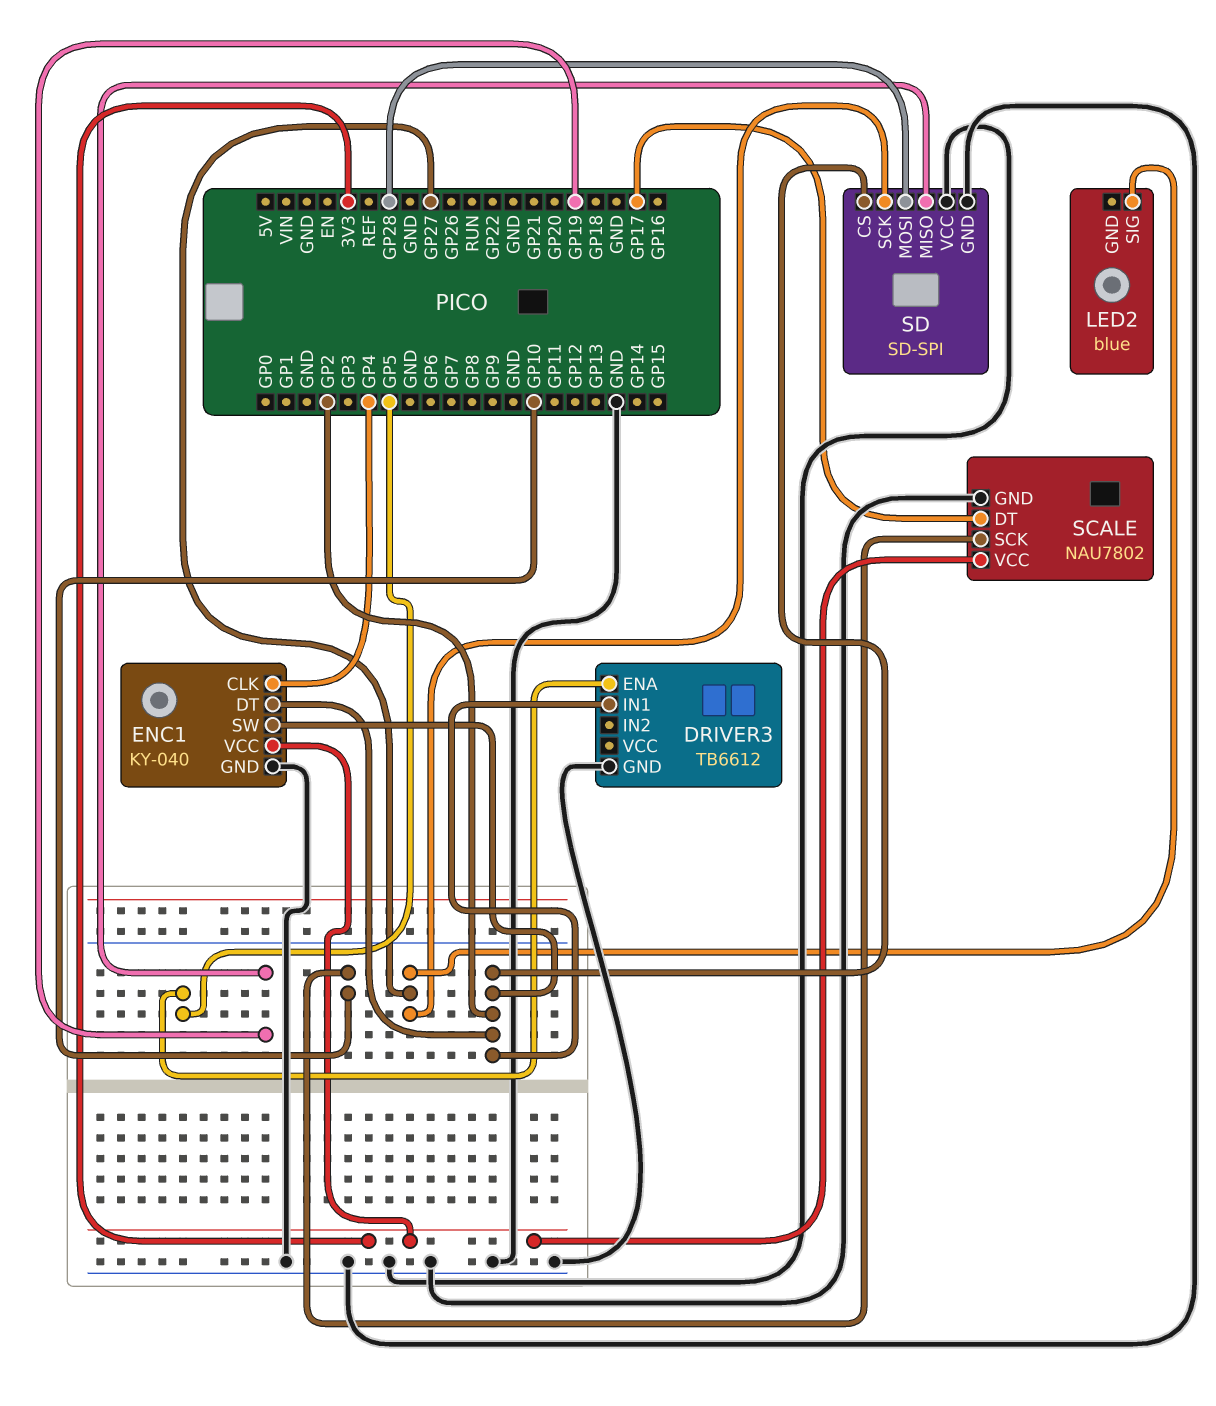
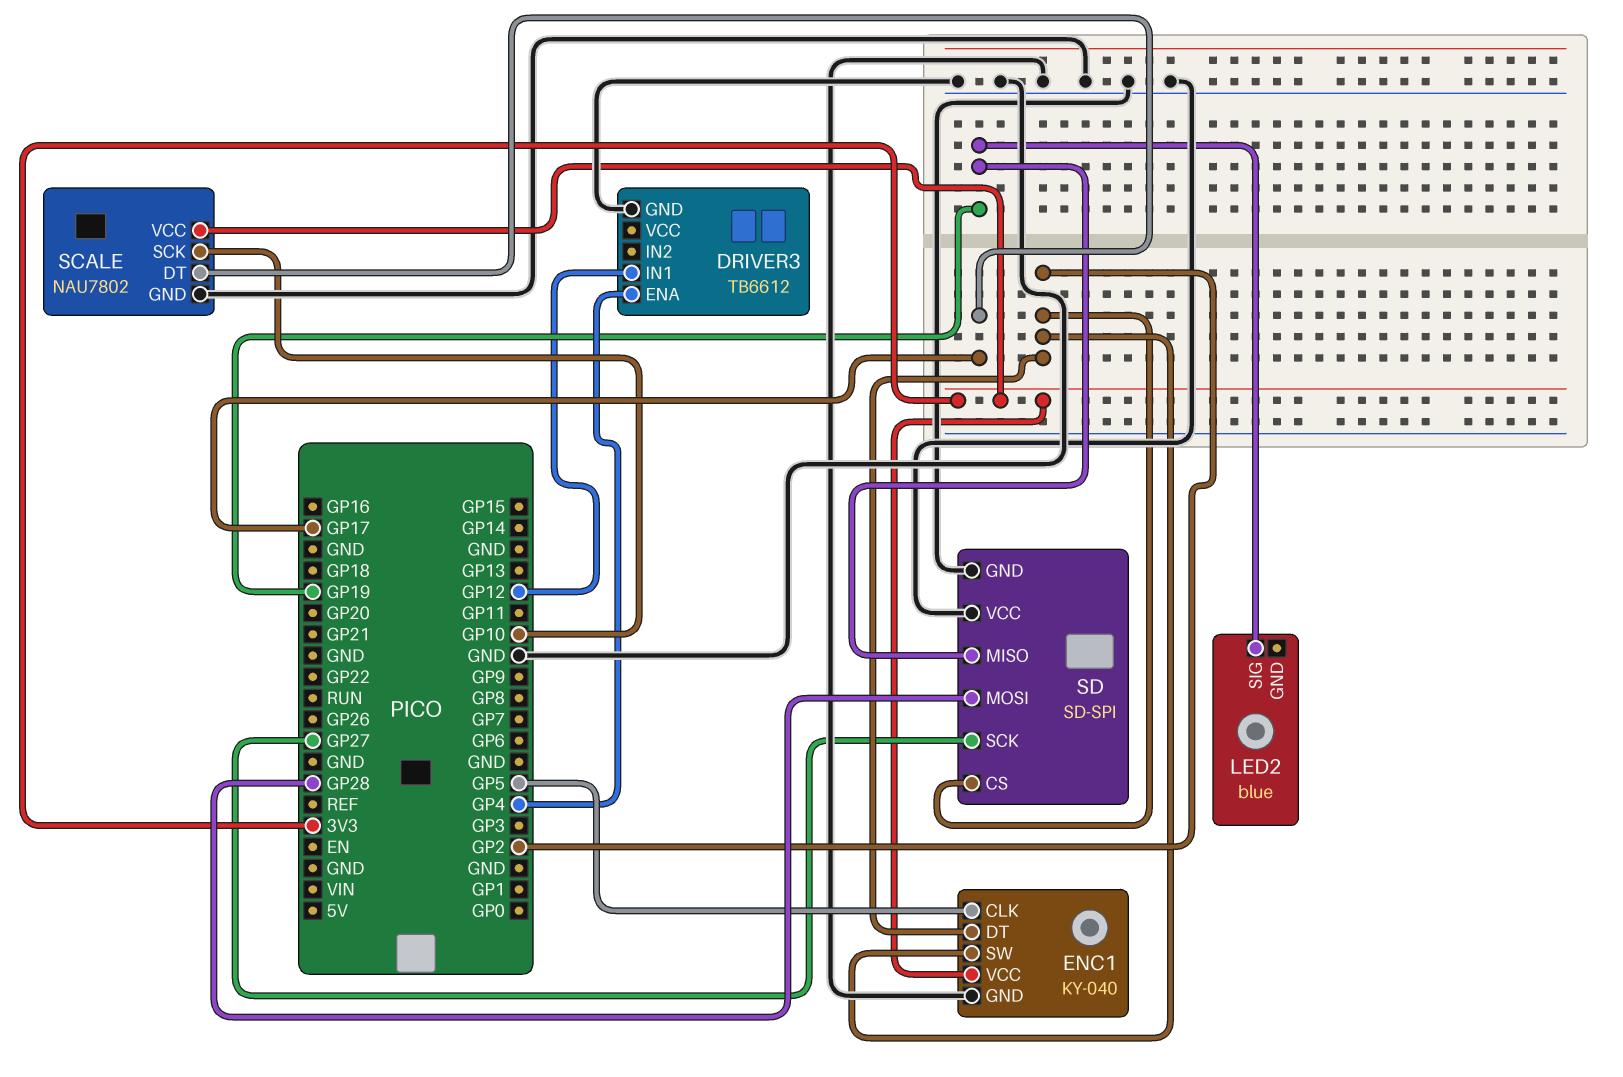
DRIVER3 pin ENA: GP5 -> GP4
DRIVER3 pin IN1: GP2 -> GP12
ENC1 pin CLK: GP4 -> GP5
LED2 pin SIG: GP27 -> GP19

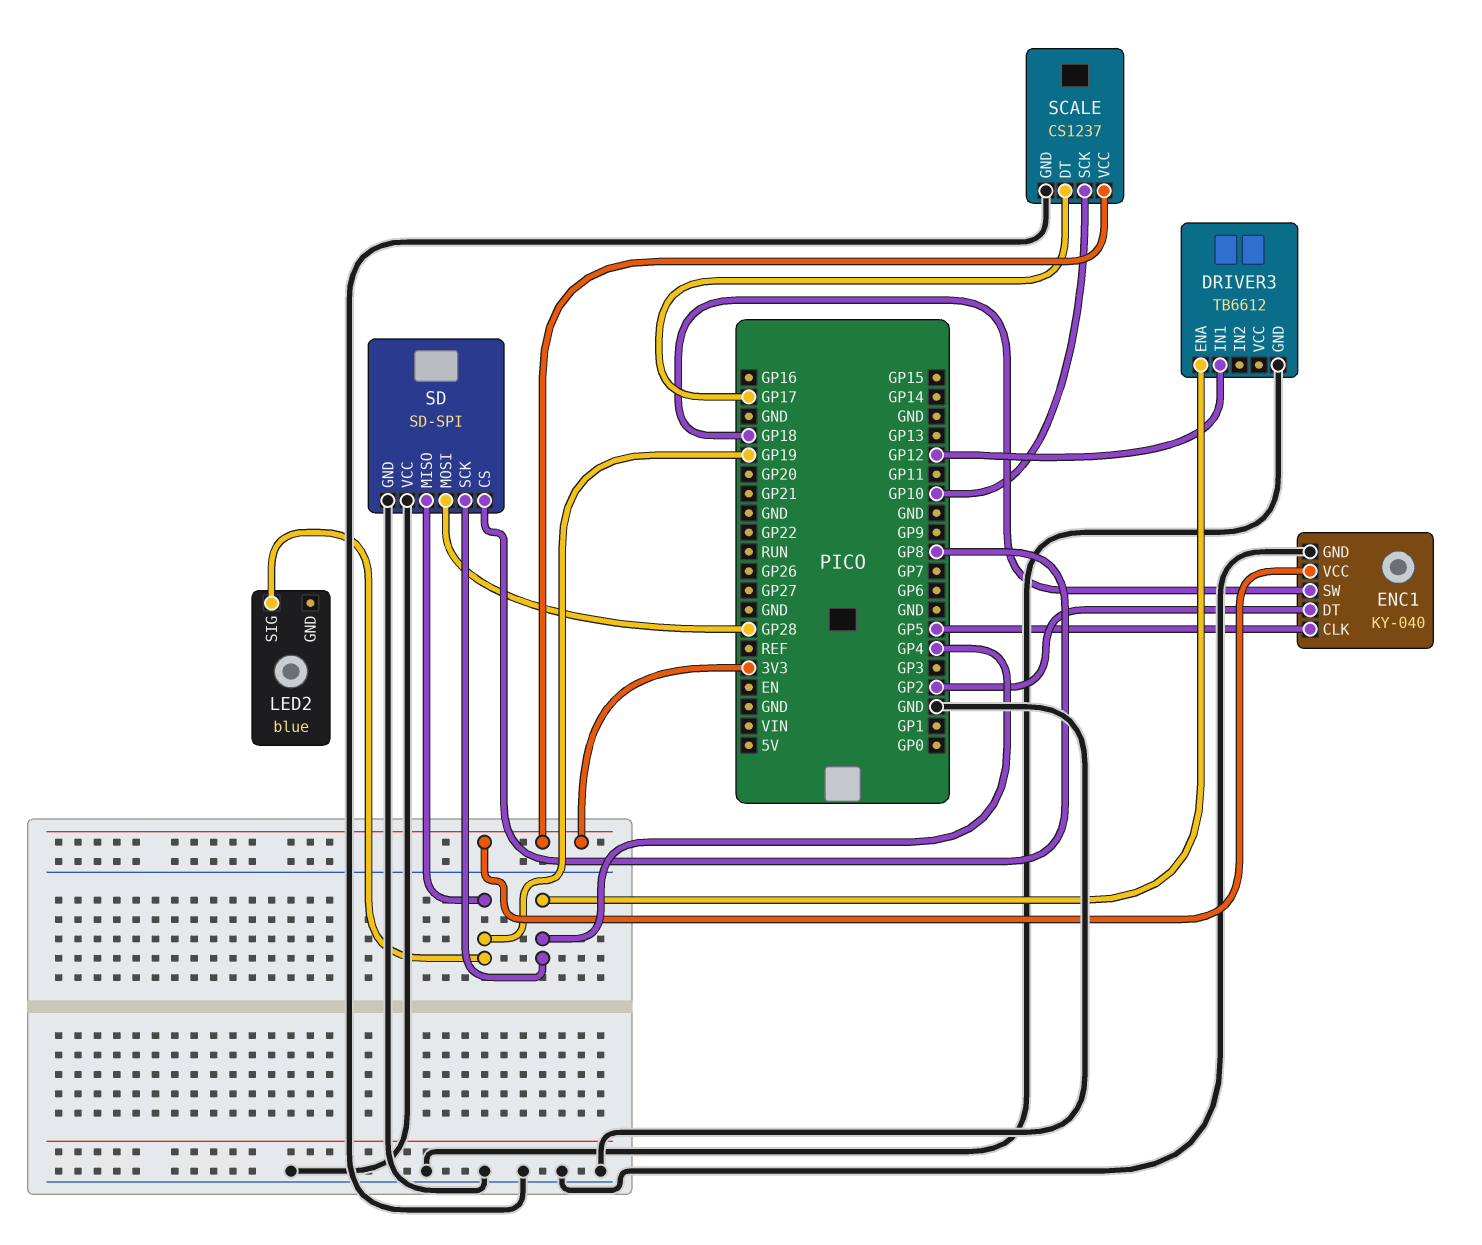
ENC1 pin SW: GP2 -> GP18
SCALE: NAU7802 -> CS1237
SD pin CS: GP2 -> GP8
SD pin SCK: GP27 -> GP4

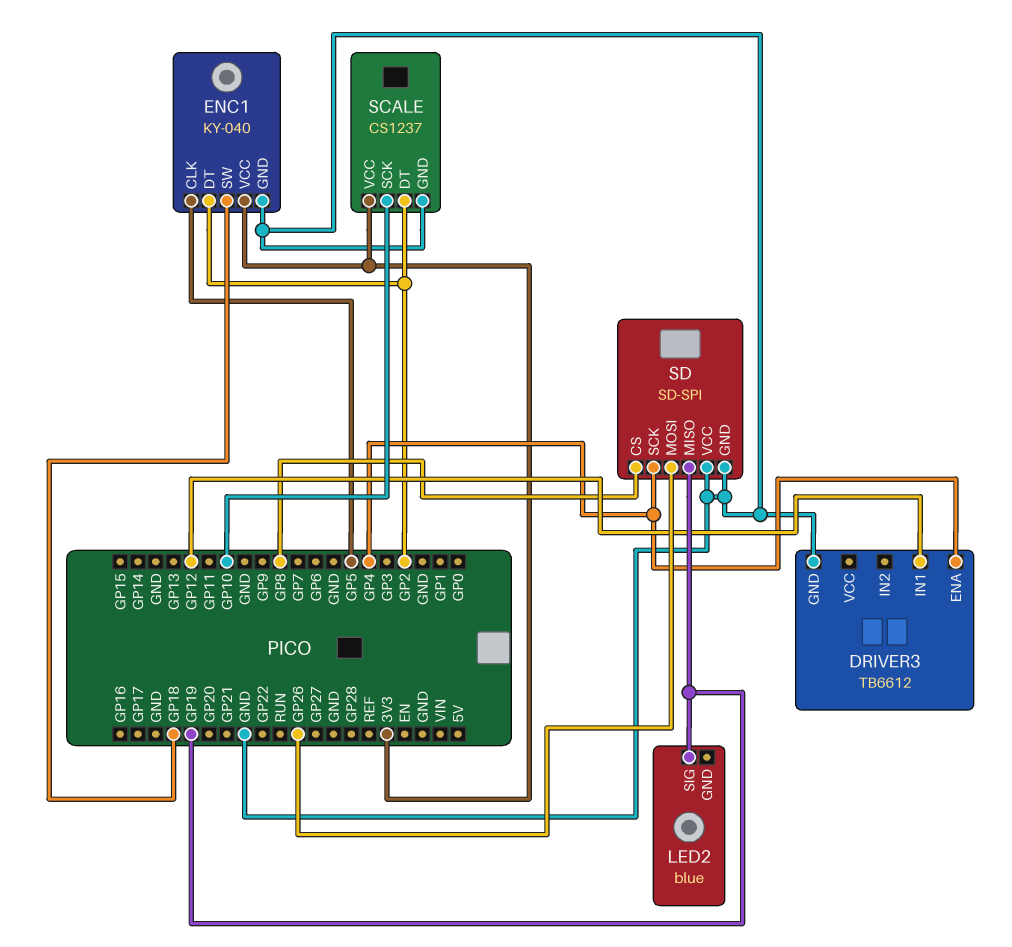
SCALE pin DT: GP17 -> GP2
SD pin MOSI: GP28 -> GP26

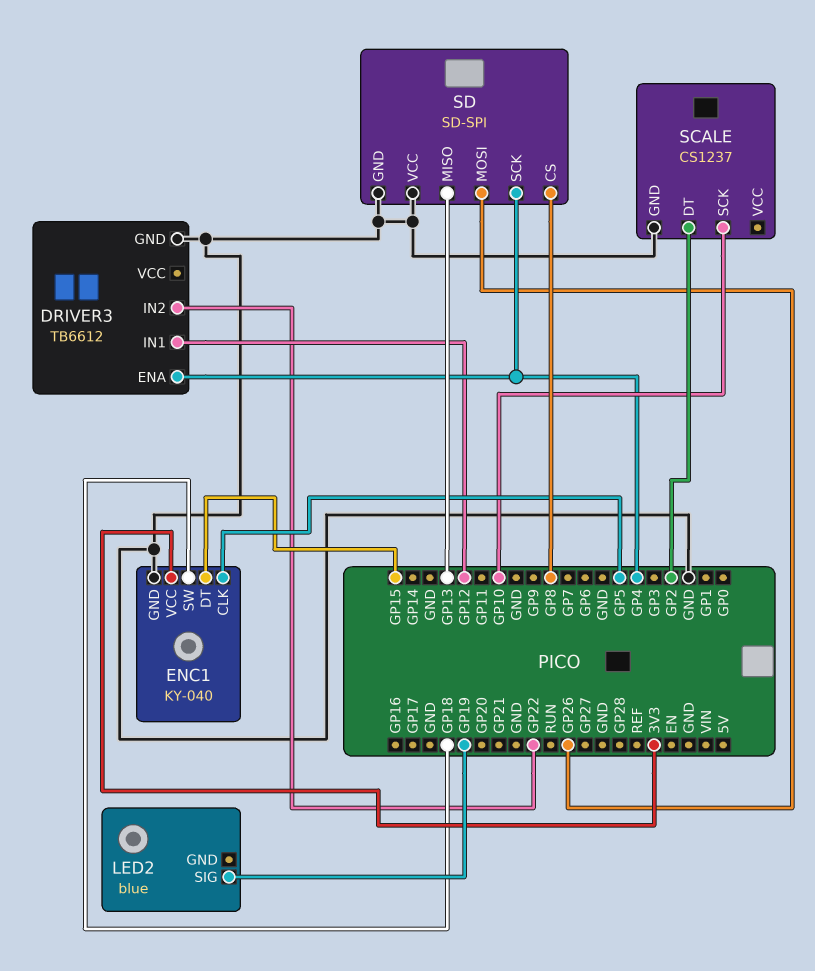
DRIVER3 pin IN2: none -> GP22
ENC1 pin DT: GP2 -> GP15
SCALE pin VCC: 3V3 -> none
SD pin MISO: GP19 -> GP13

